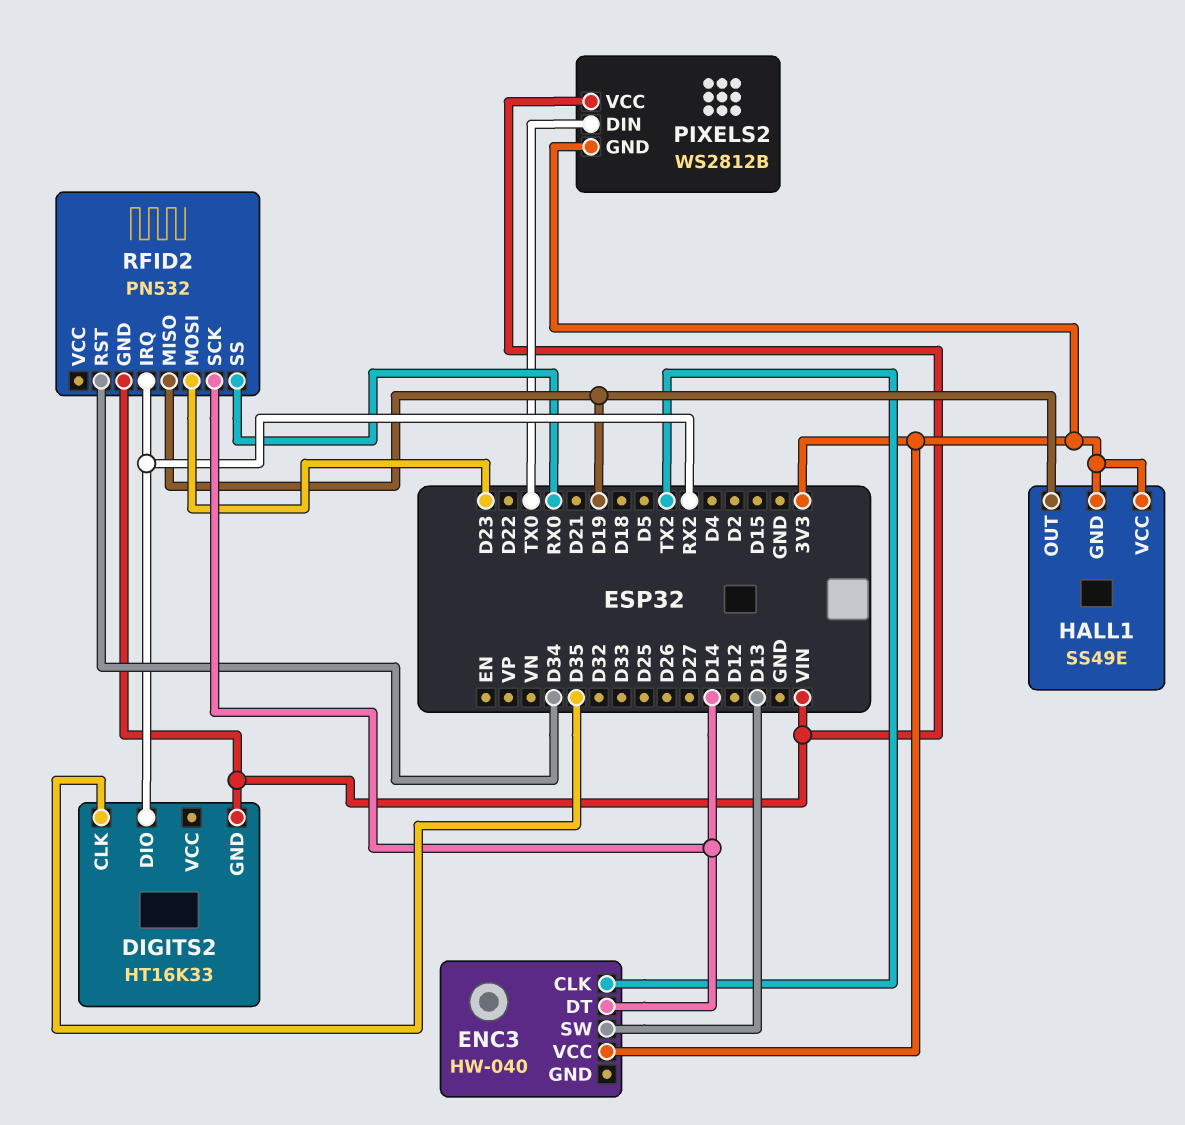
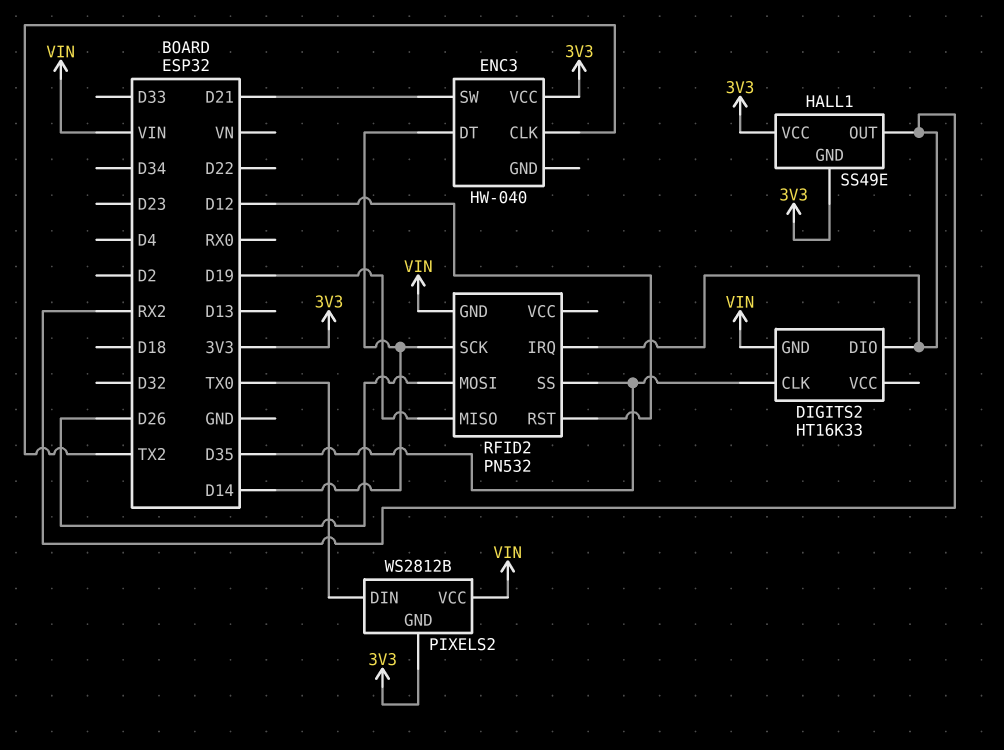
ENC3 pin SW: D13 -> D21
HALL1 pin OUT: D19 -> RX2
RFID2 pin MOSI: D23 -> D26
RFID2 pin RST: D34 -> D12
RFID2 pin SS: RX0 -> D35

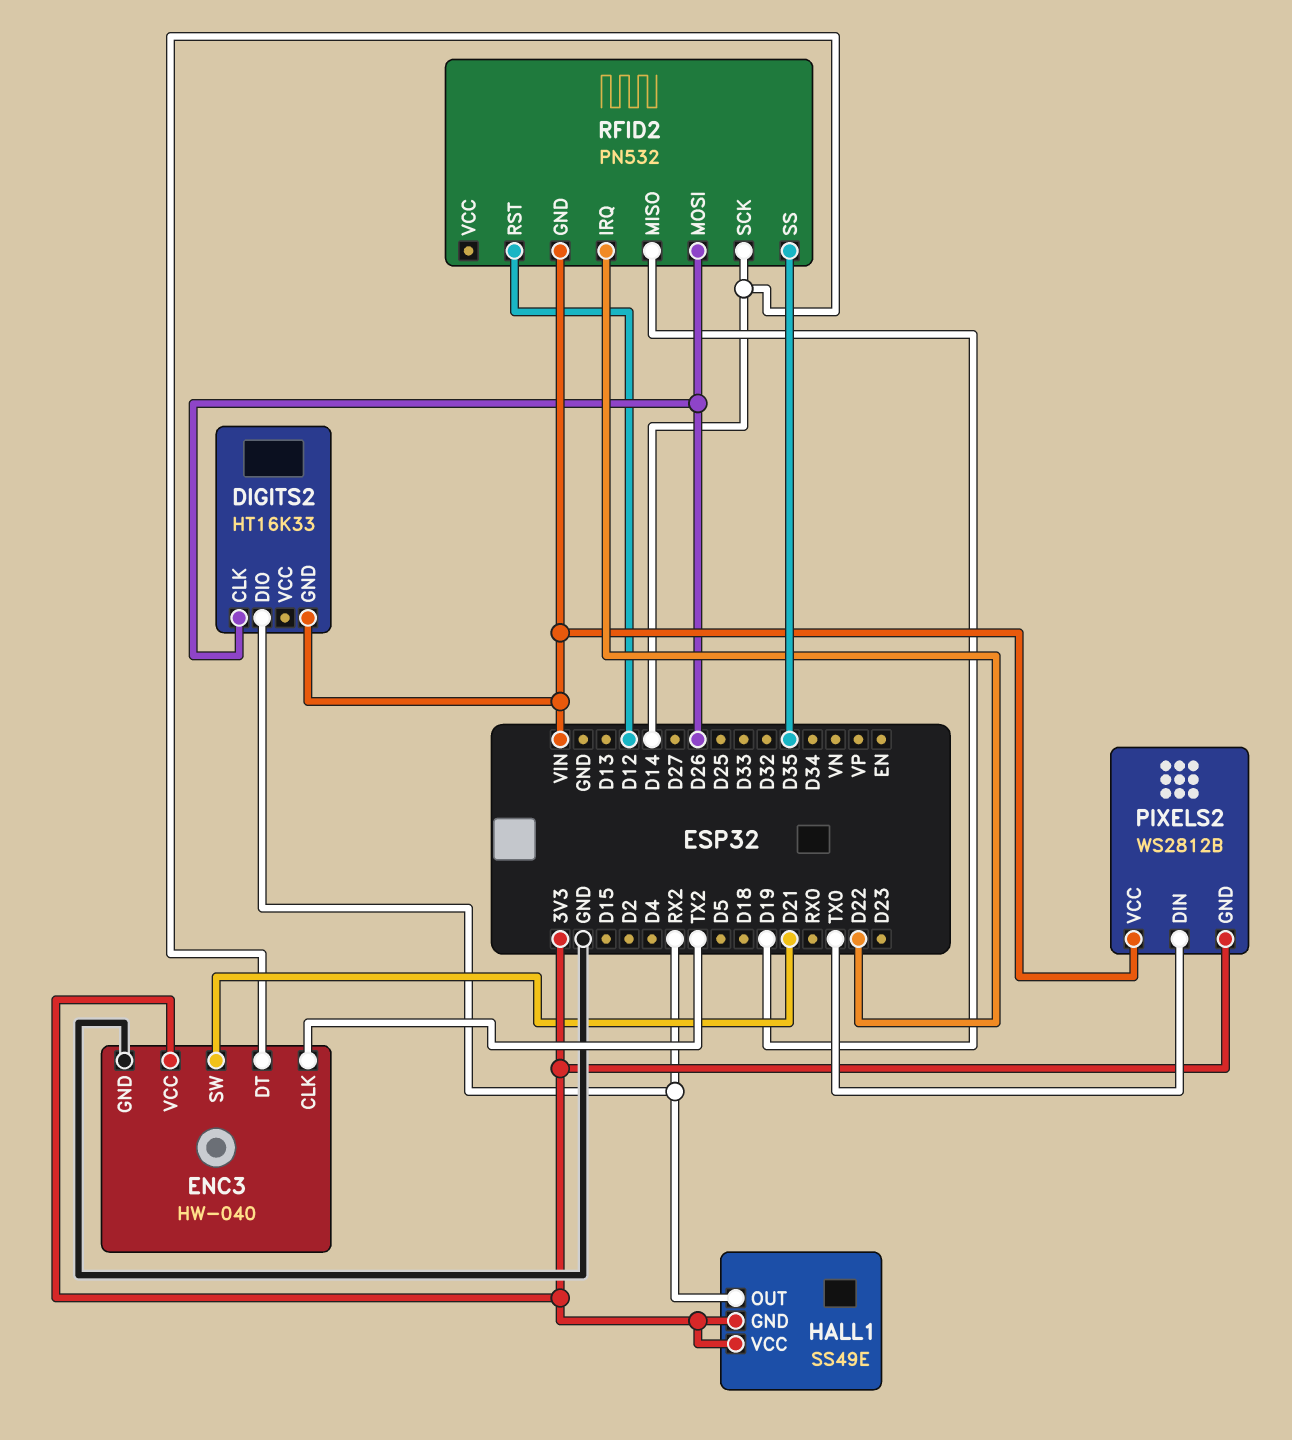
DIGITS2 pin CLK: D35 -> D26
ENC3 pin GND: none -> GND
RFID2 pin IRQ: RX2 -> D22

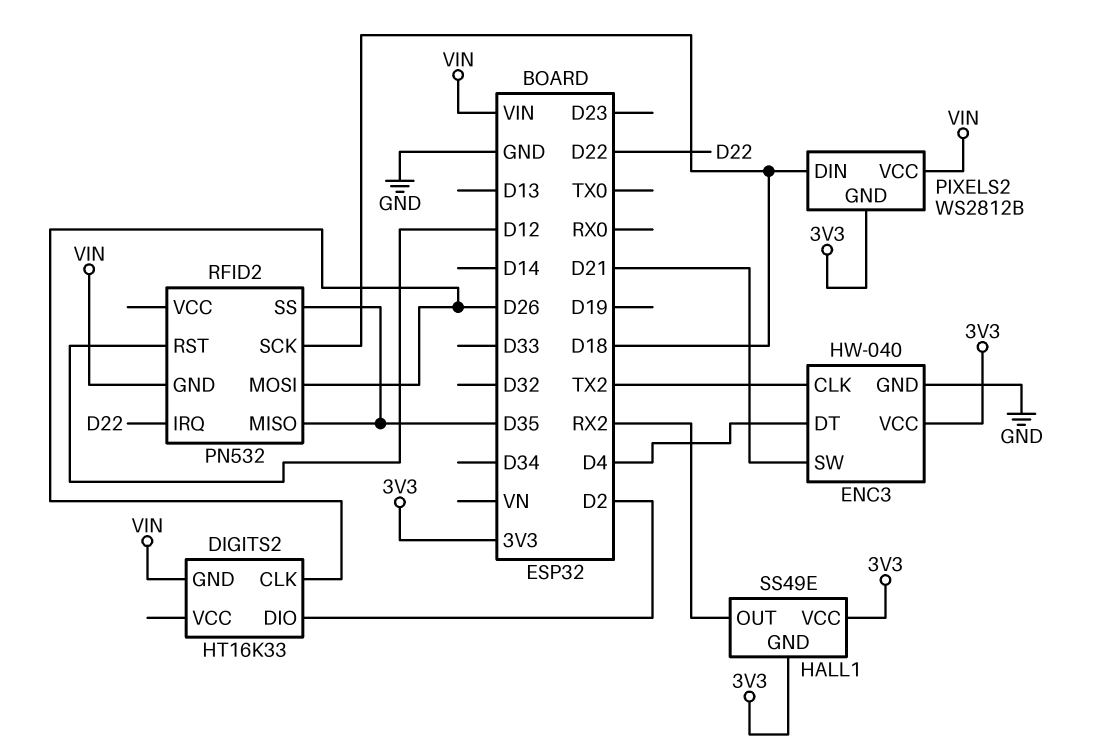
DIGITS2 pin DIO: RX2 -> D2
ENC3 pin DT: D14 -> D4
PIXELS2 pin DIN: TX0 -> D18
RFID2 pin MISO: D19 -> D35
RFID2 pin SCK: D14 -> D18

